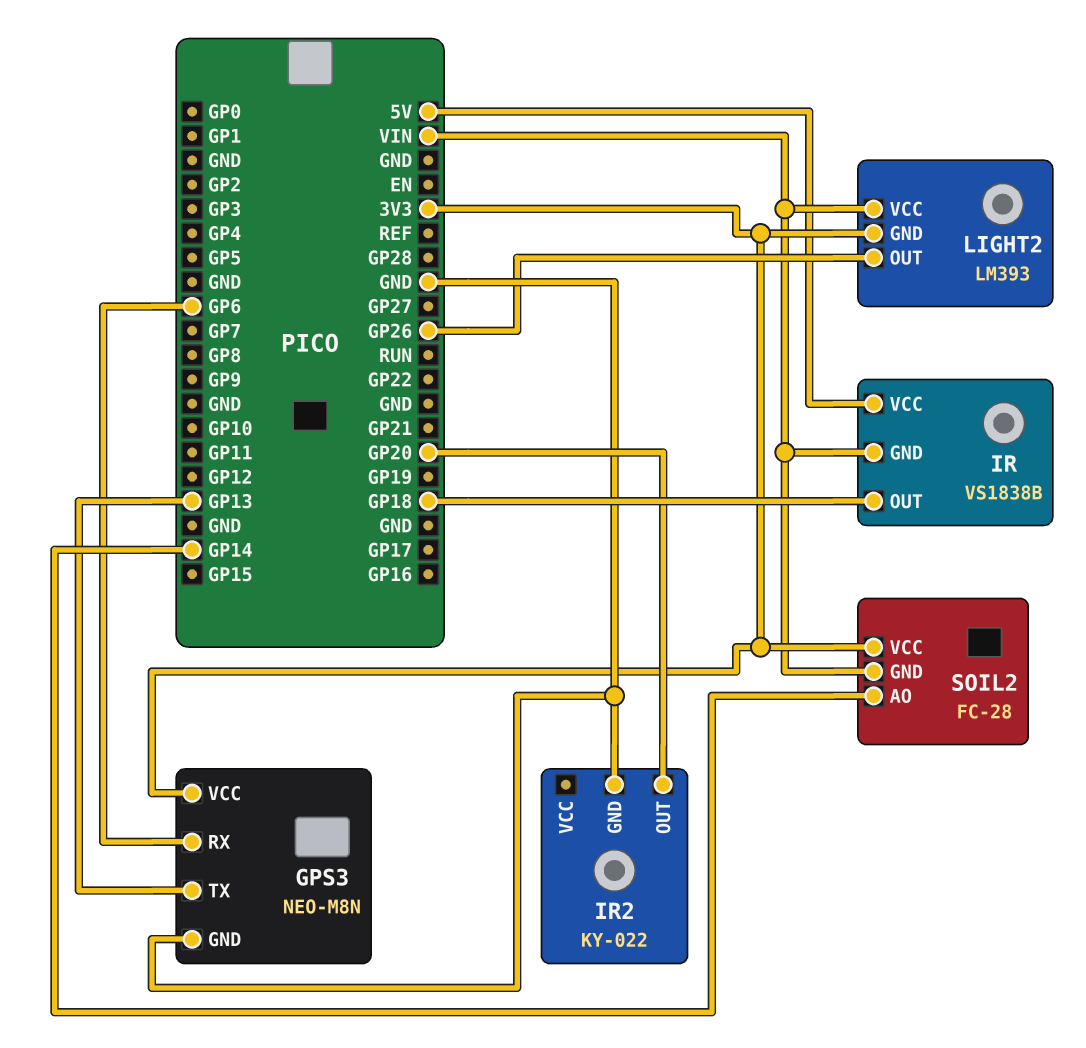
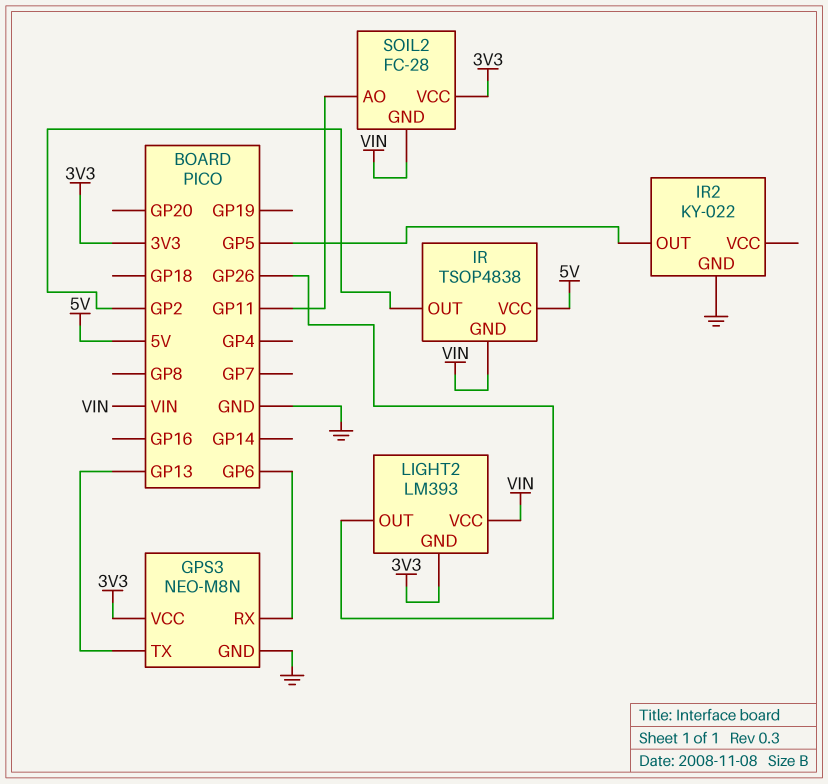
IR: VS1838B -> TSOP4838
IR pin OUT: GP18 -> GP2
IR2 pin OUT: GP20 -> GP5
SOIL2 pin AO: GP14 -> GP11

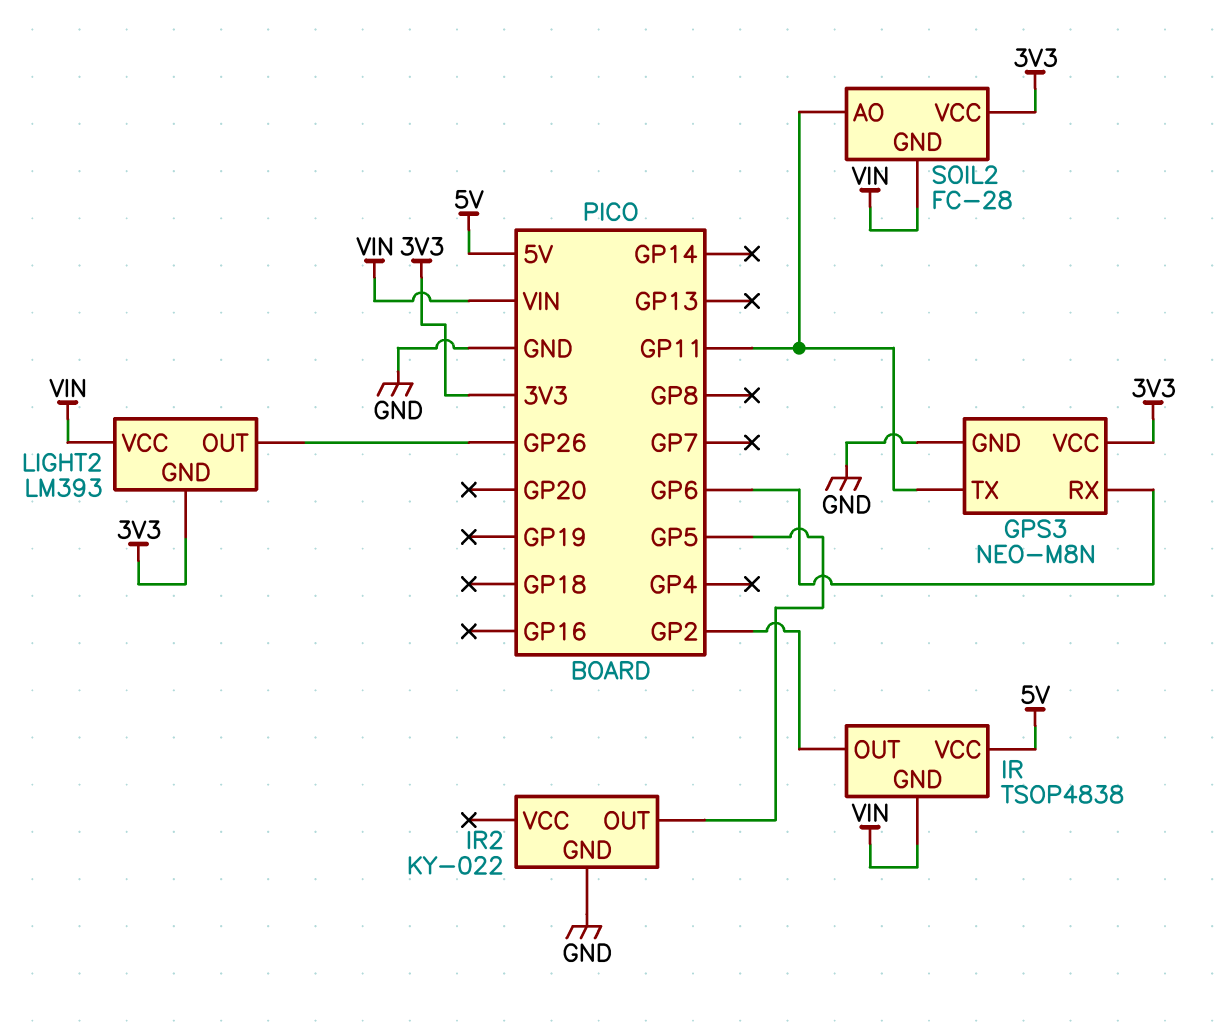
GPS3 pin TX: GP13 -> GP11

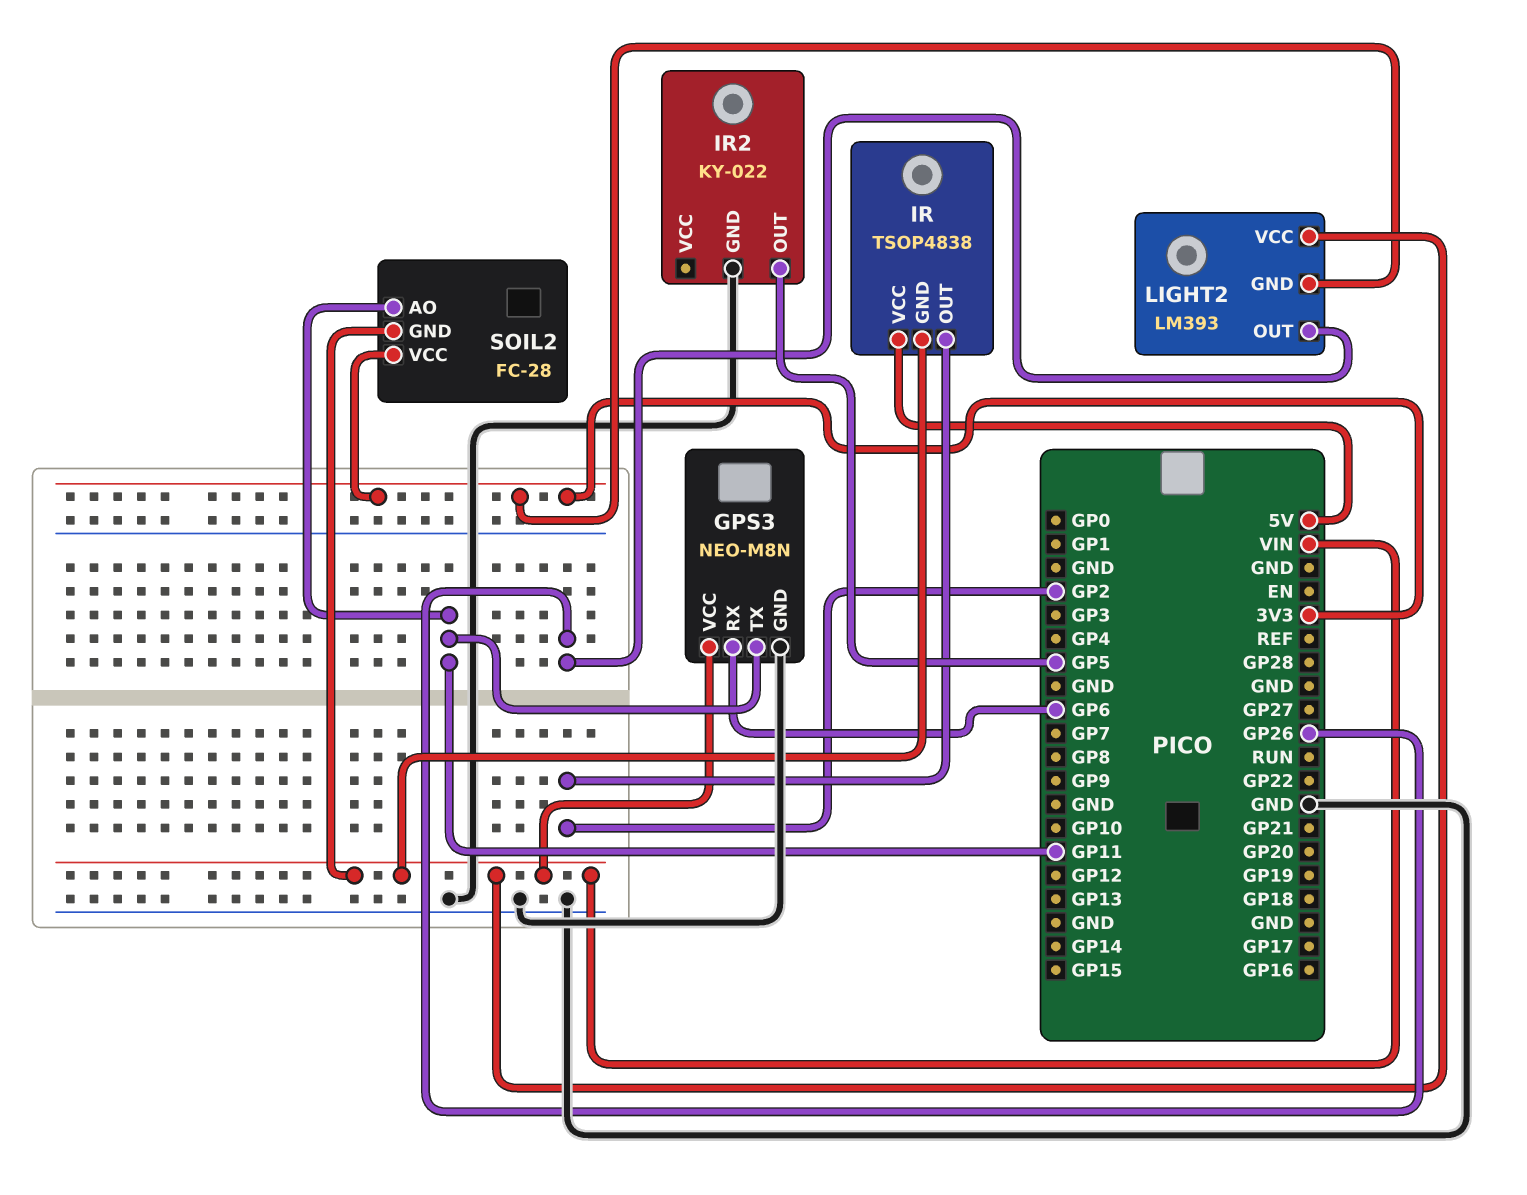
GPS3 pin VCC: 3V3 -> VIN

